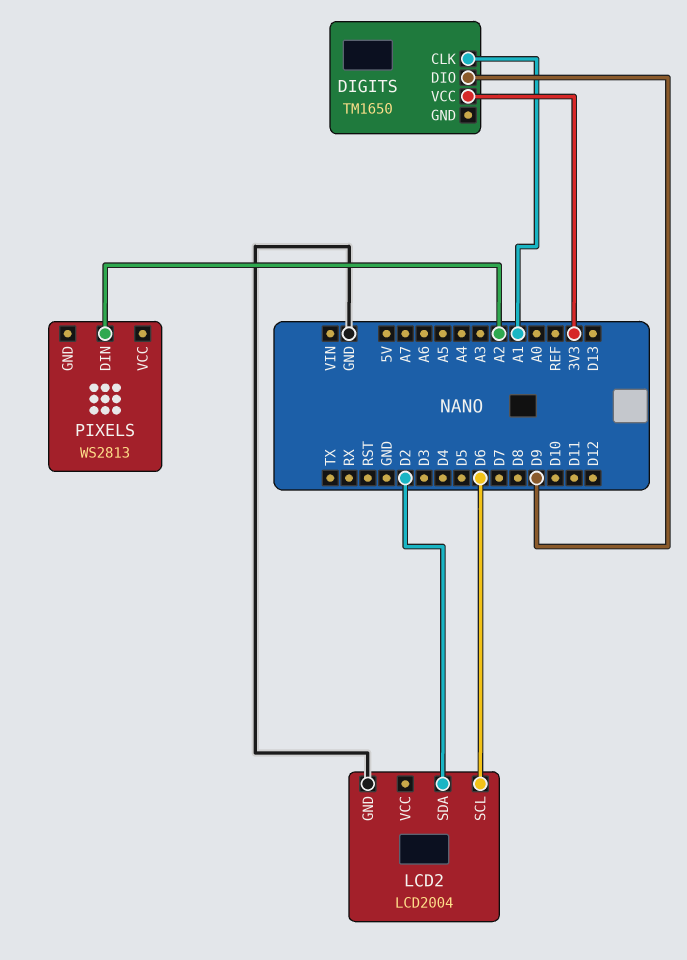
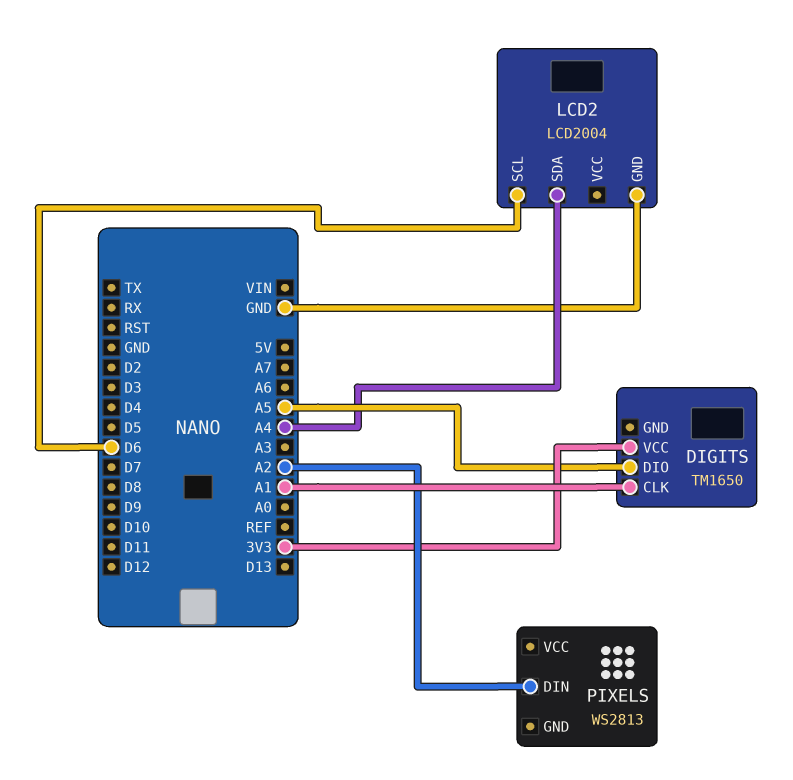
DIGITS pin DIO: D9 -> A5
LCD2 pin SDA: D2 -> A4

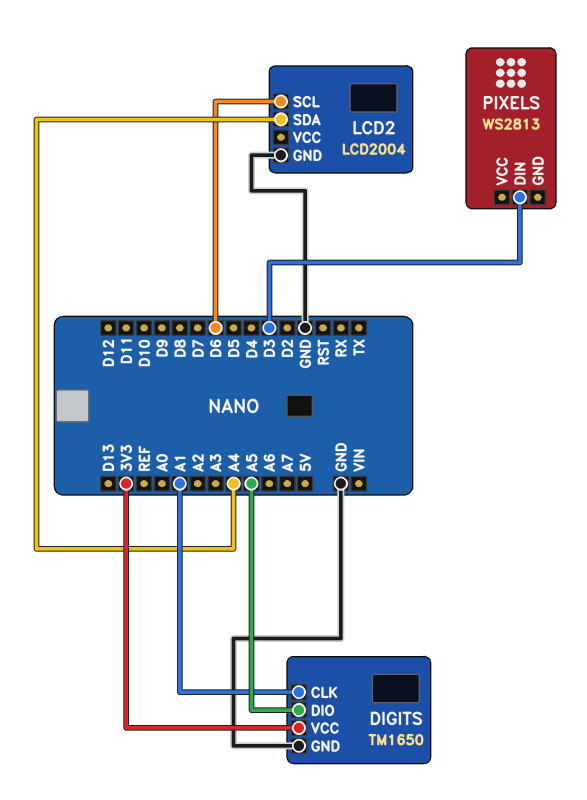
DIGITS pin GND: none -> GND
PIXELS pin DIN: A2 -> D3

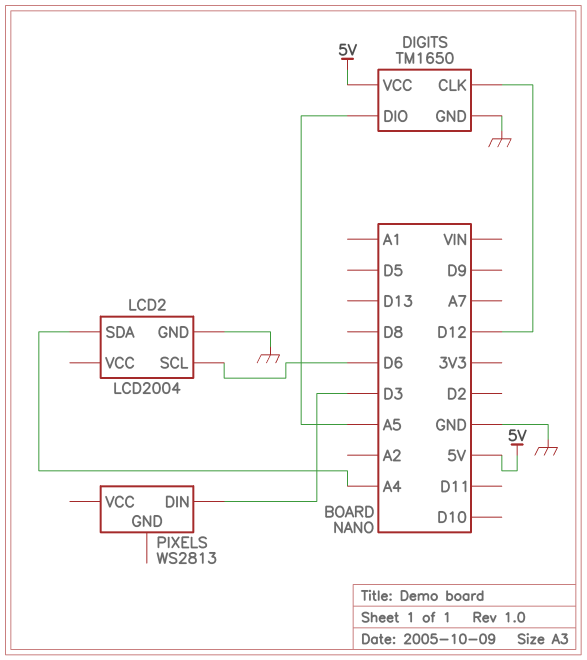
DIGITS pin CLK: A1 -> D12
DIGITS pin VCC: 3V3 -> 5V

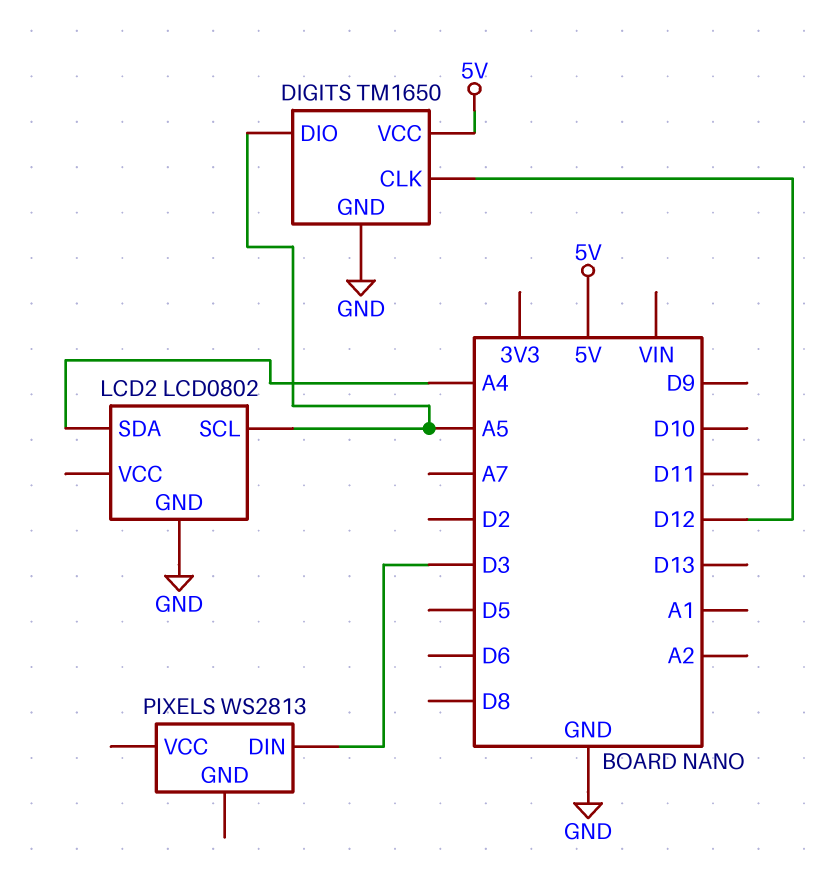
LCD2: LCD2004 -> LCD0802
LCD2 pin SCL: D6 -> A5

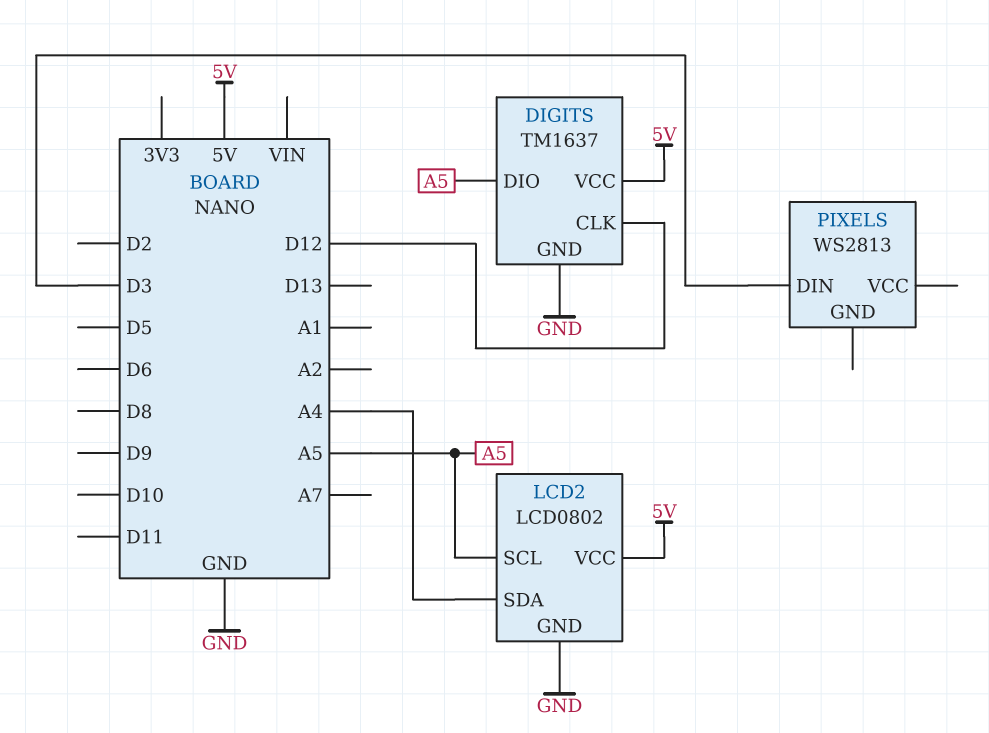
DIGITS: TM1650 -> TM1637
LCD2 pin VCC: none -> 5V

